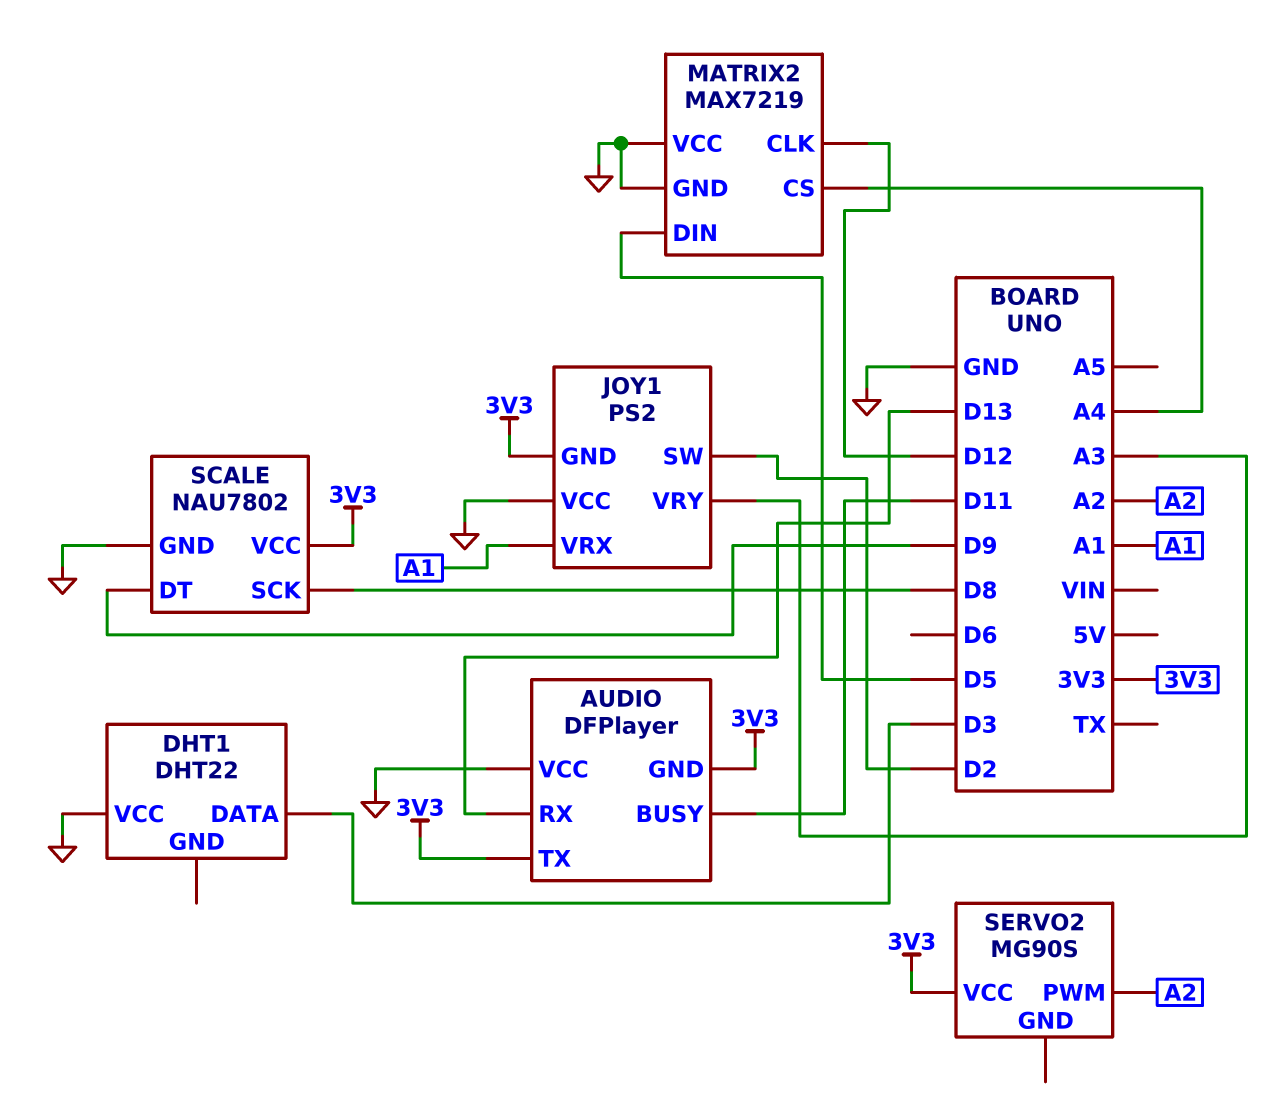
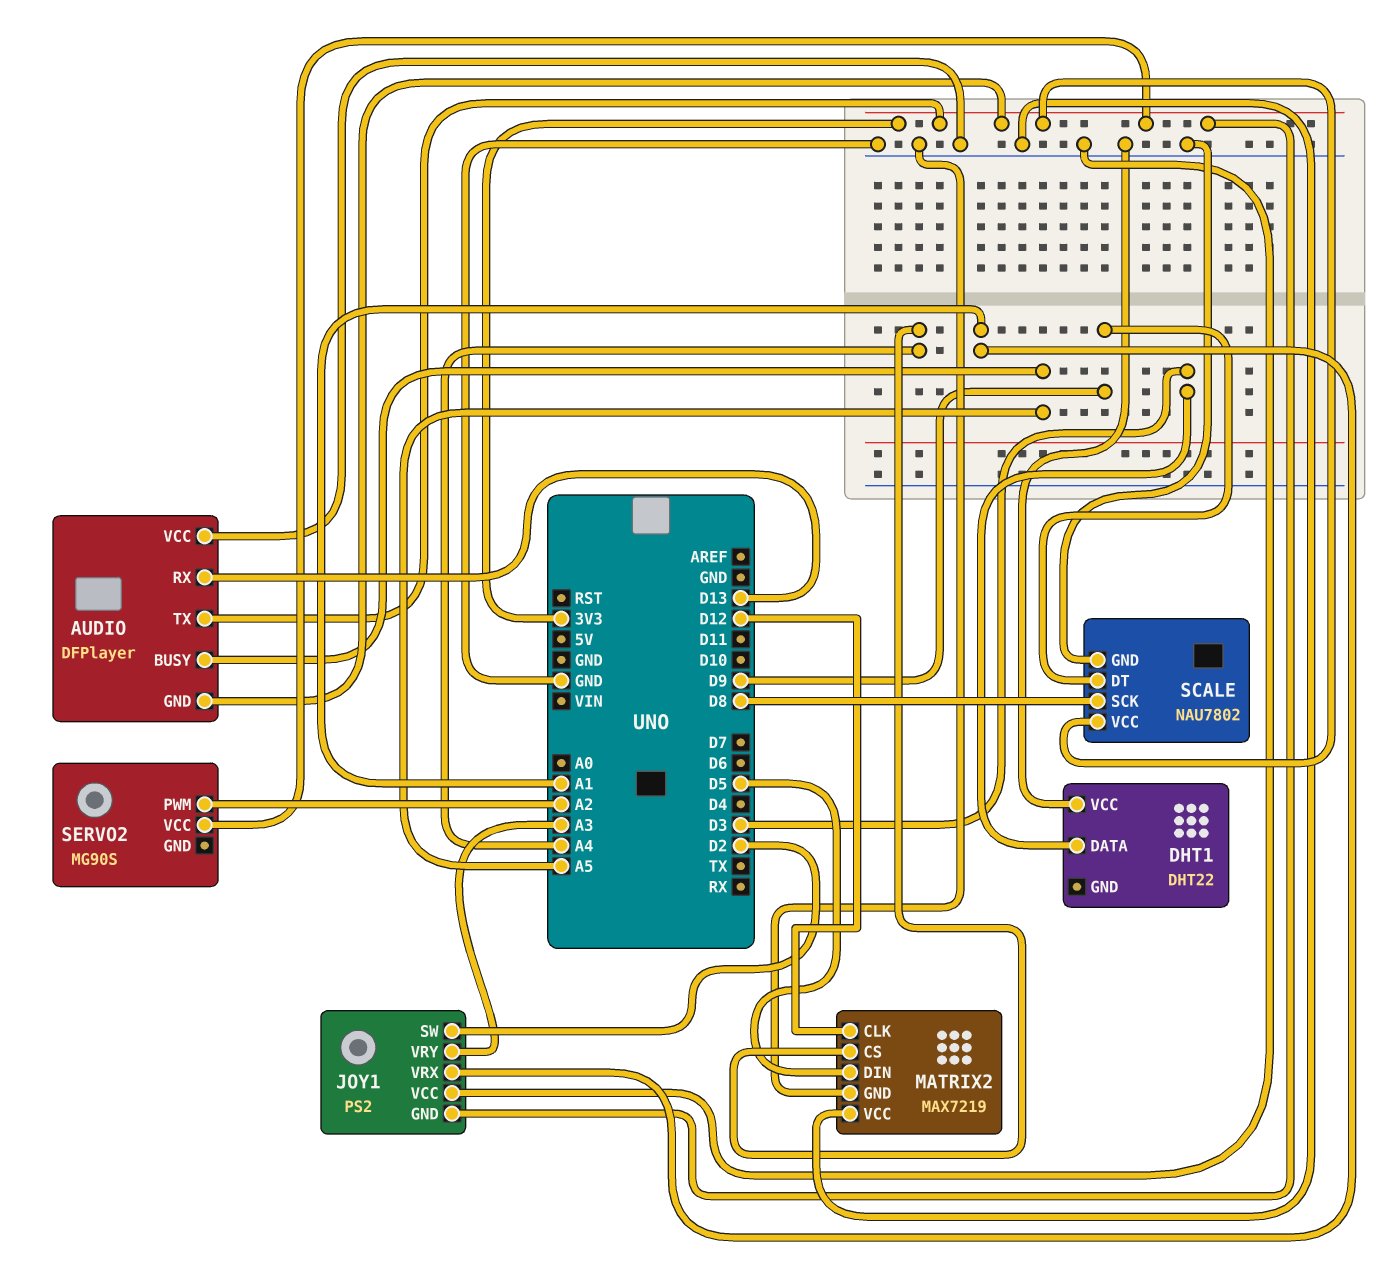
AUDIO pin BUSY: D11 -> A5

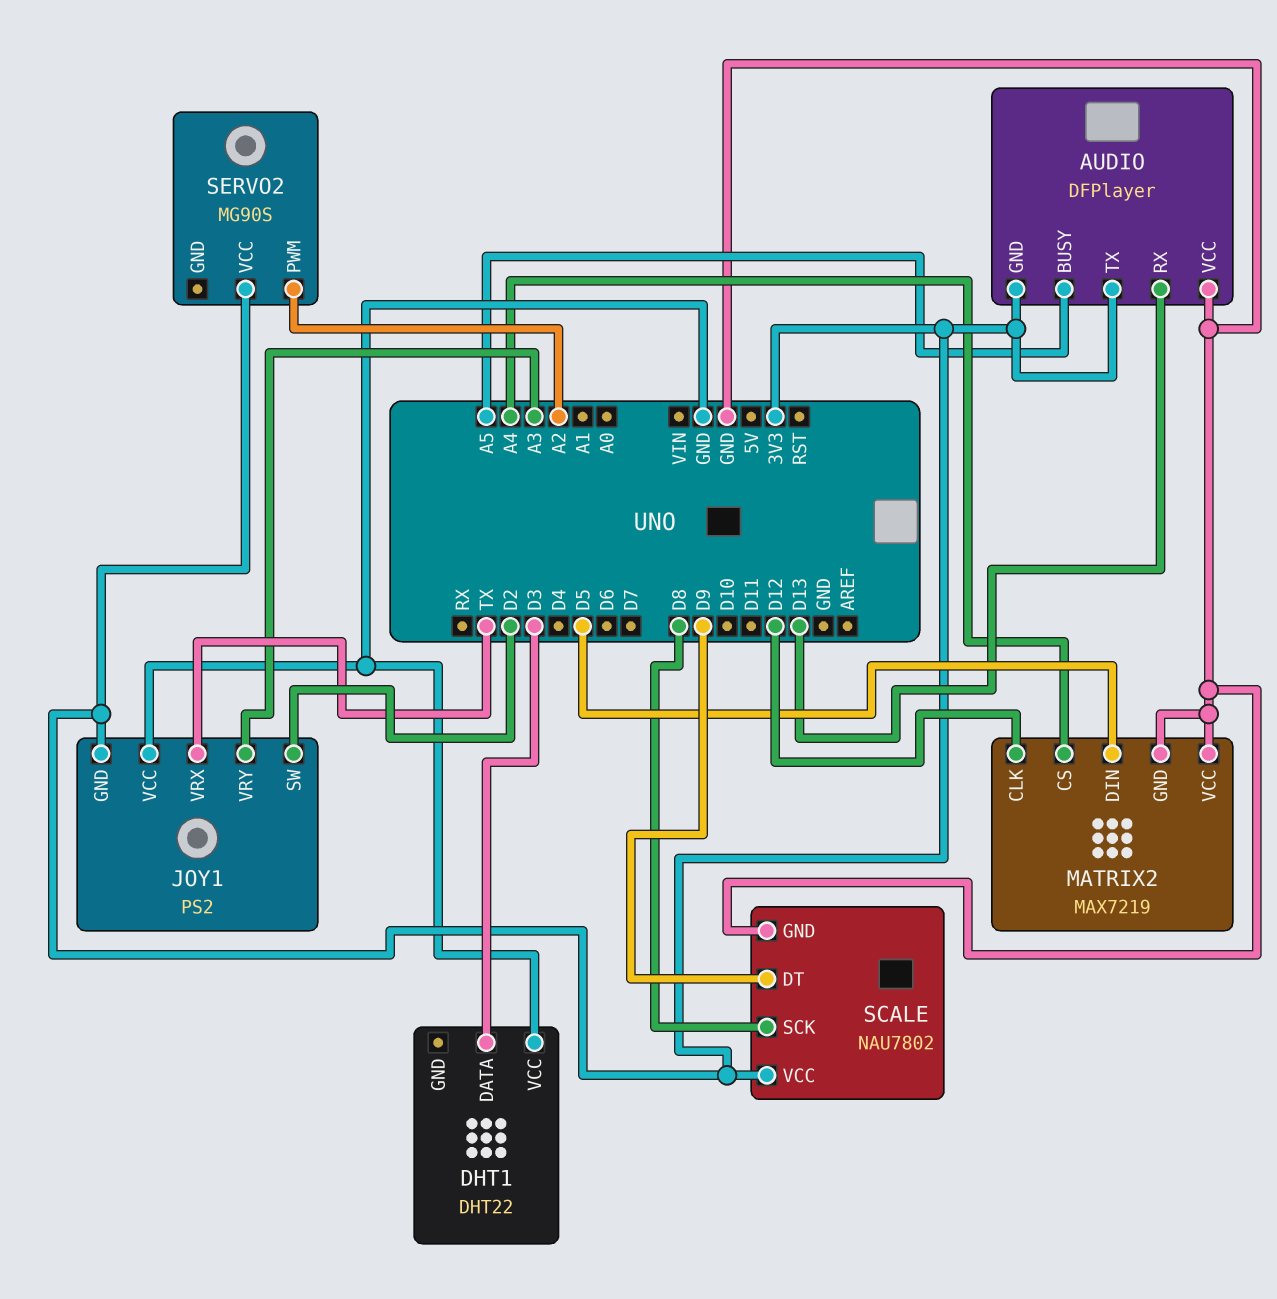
JOY1 pin VRX: A1 -> TX

